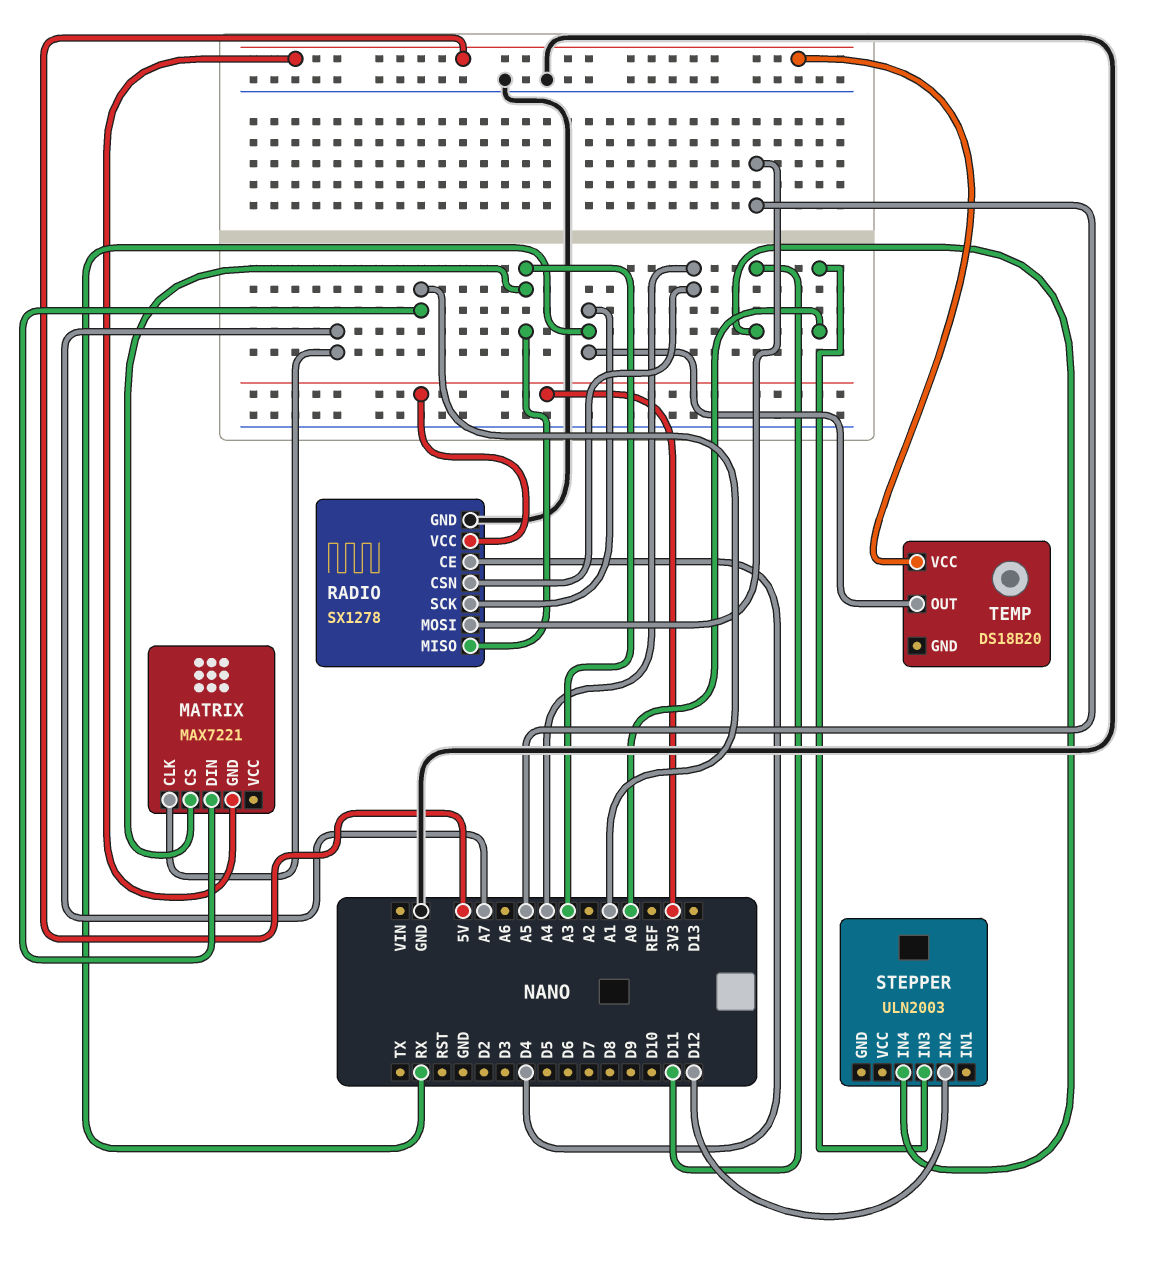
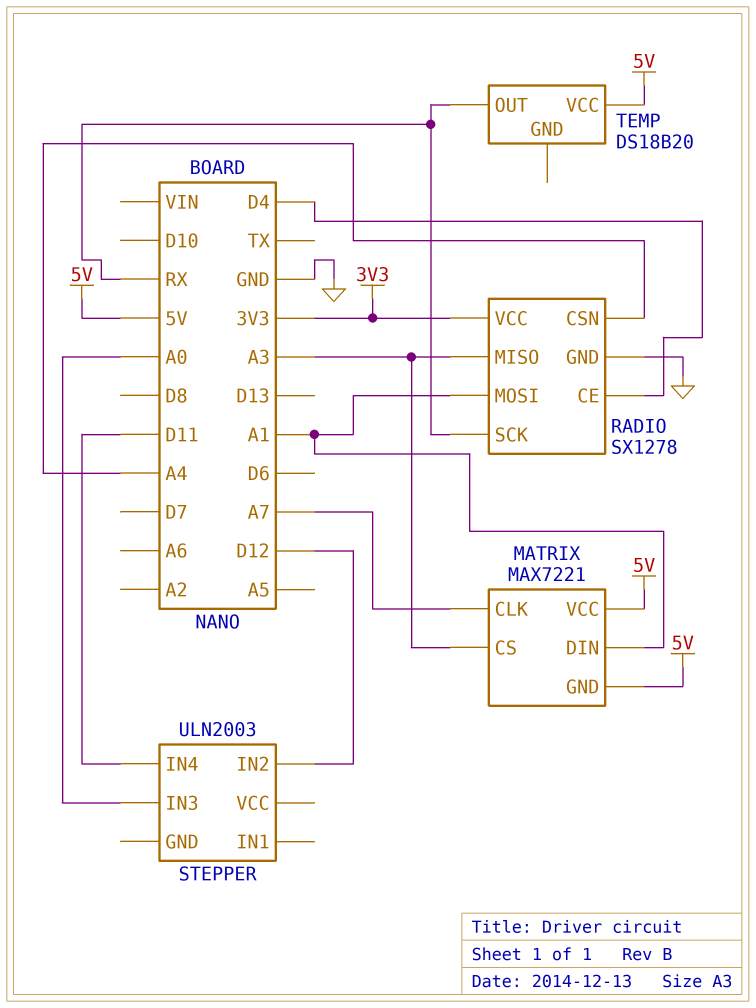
MATRIX pin VCC: none -> 5V
RADIO pin MOSI: A5 -> A1

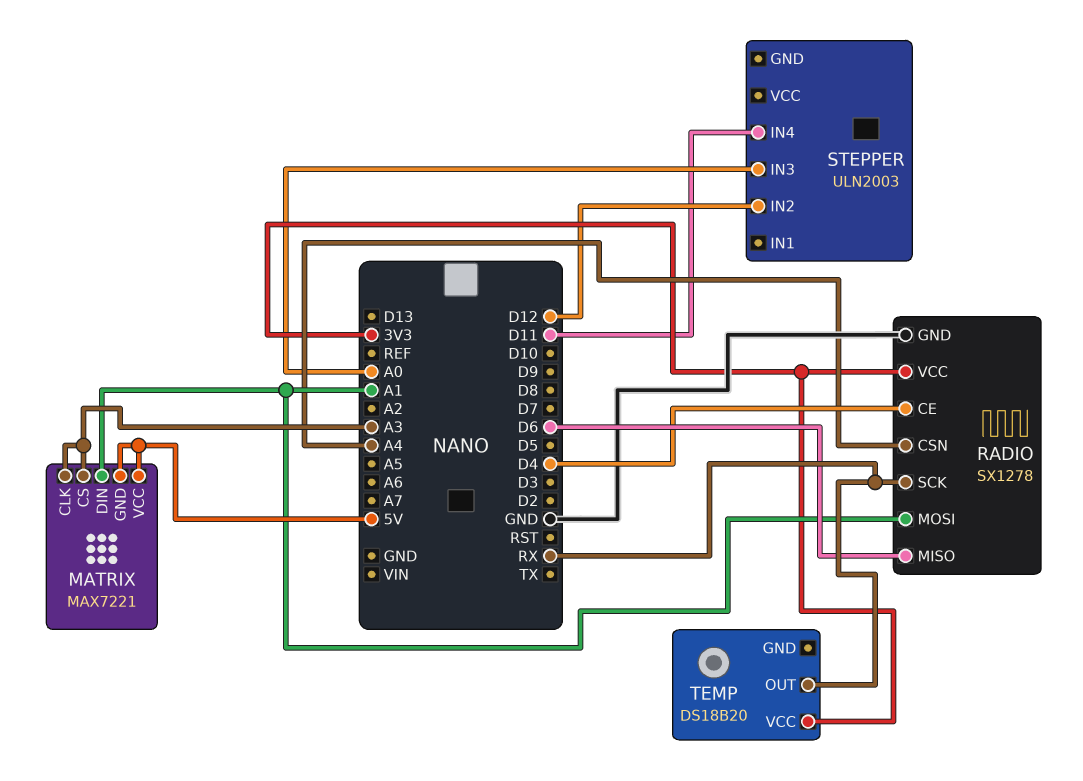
MATRIX pin CLK: A7 -> A3
RADIO pin MISO: A3 -> D6
TEMP pin VCC: 5V -> 3V3

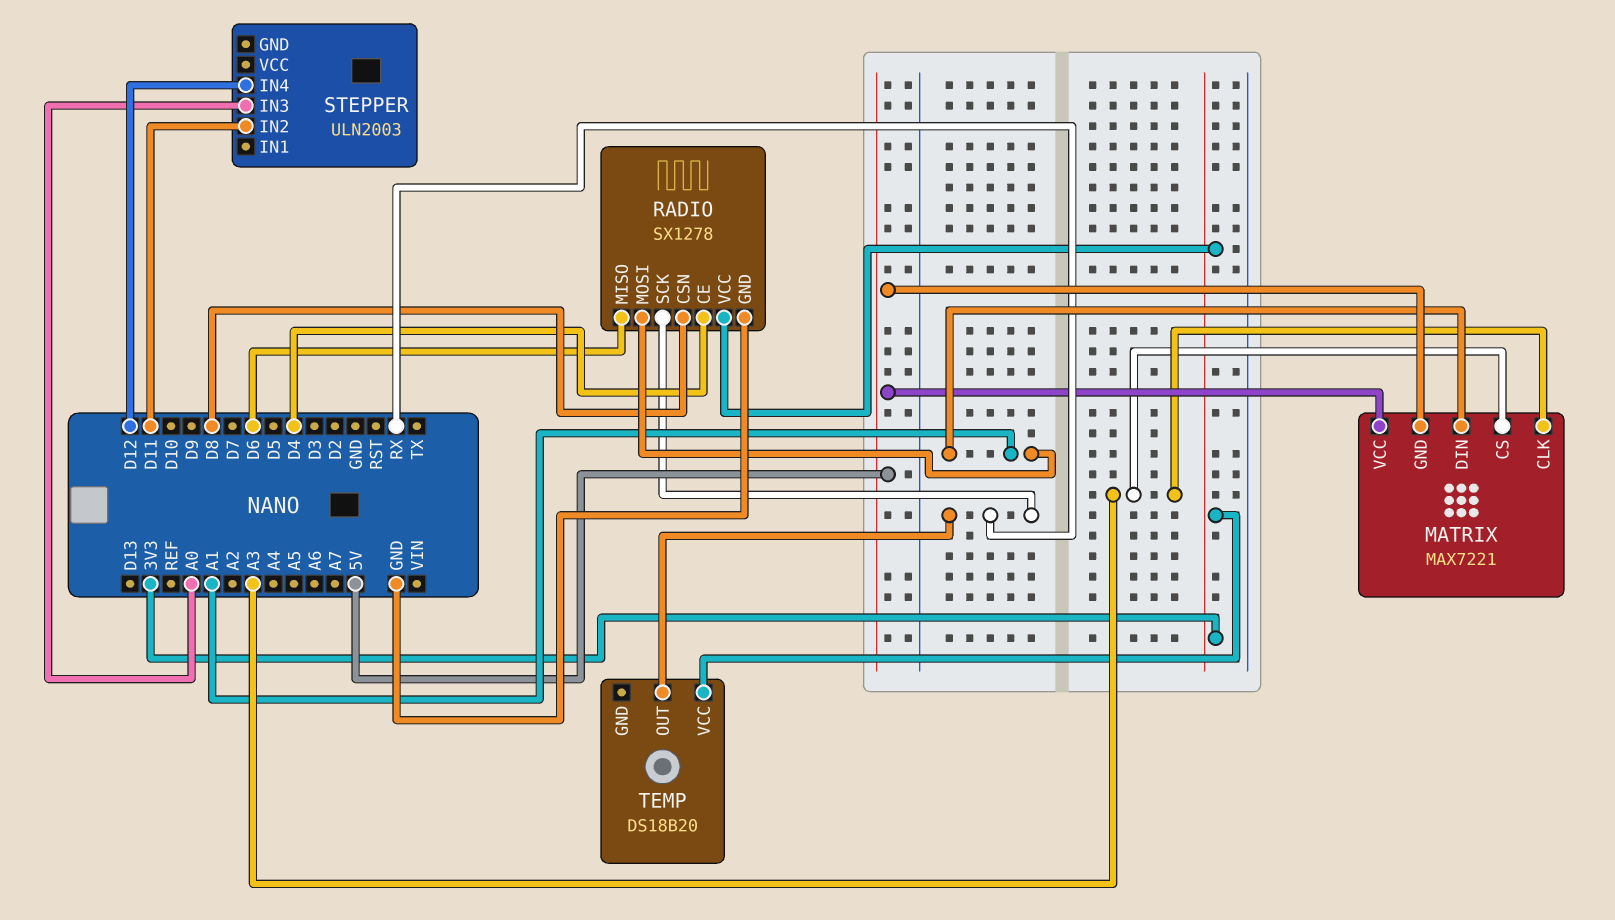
RADIO pin CSN: A4 -> D8
STEPPER pin IN2: D12 -> D11
STEPPER pin IN4: D11 -> D12

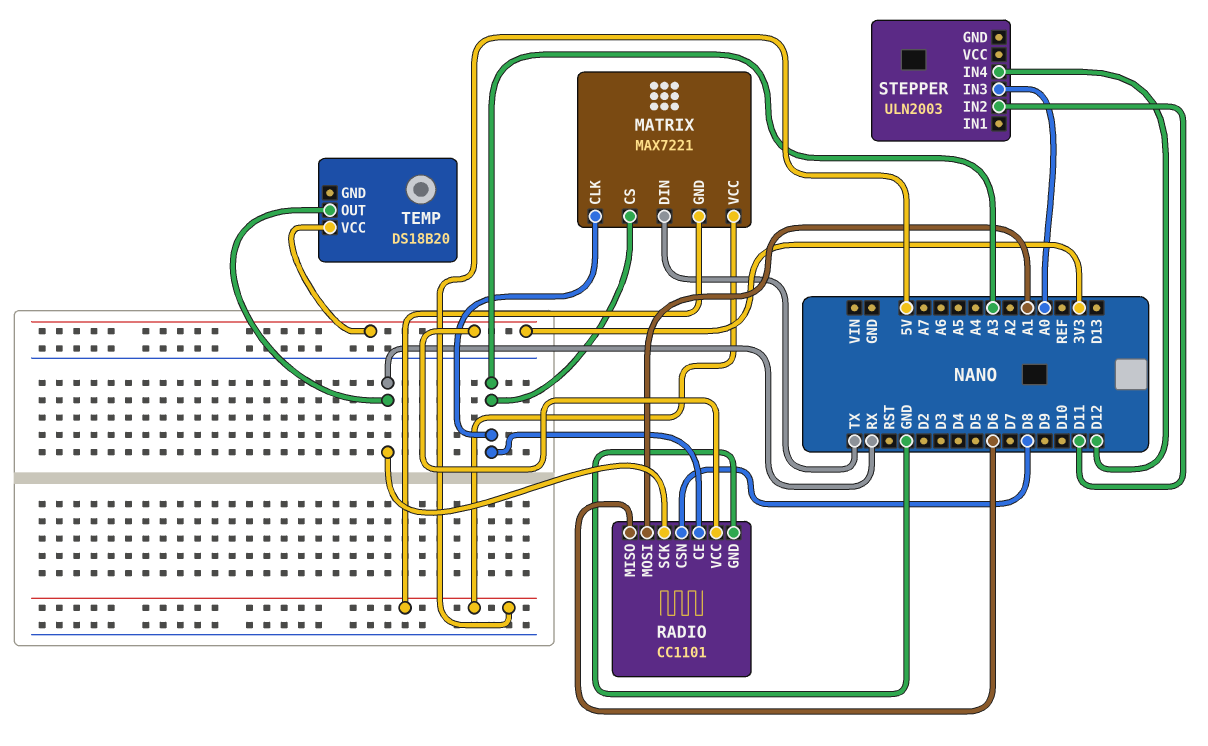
MATRIX pin DIN: A1 -> TX
RADIO: SX1278 -> CC1101
RADIO pin CE: D4 -> A3

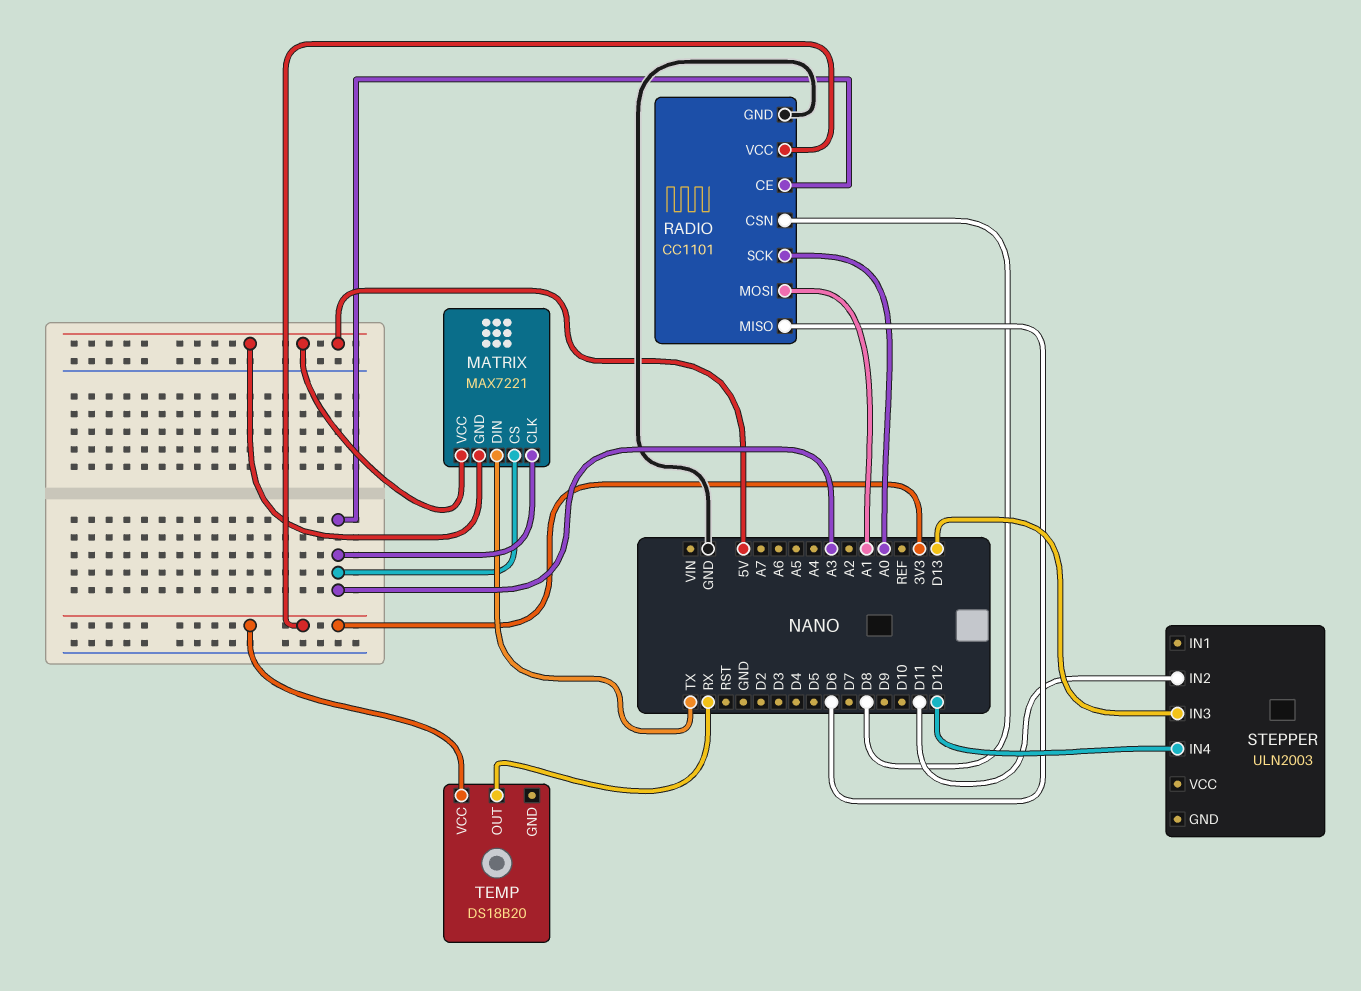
RADIO pin SCK: RX -> A0
STEPPER pin IN3: A0 -> D13

